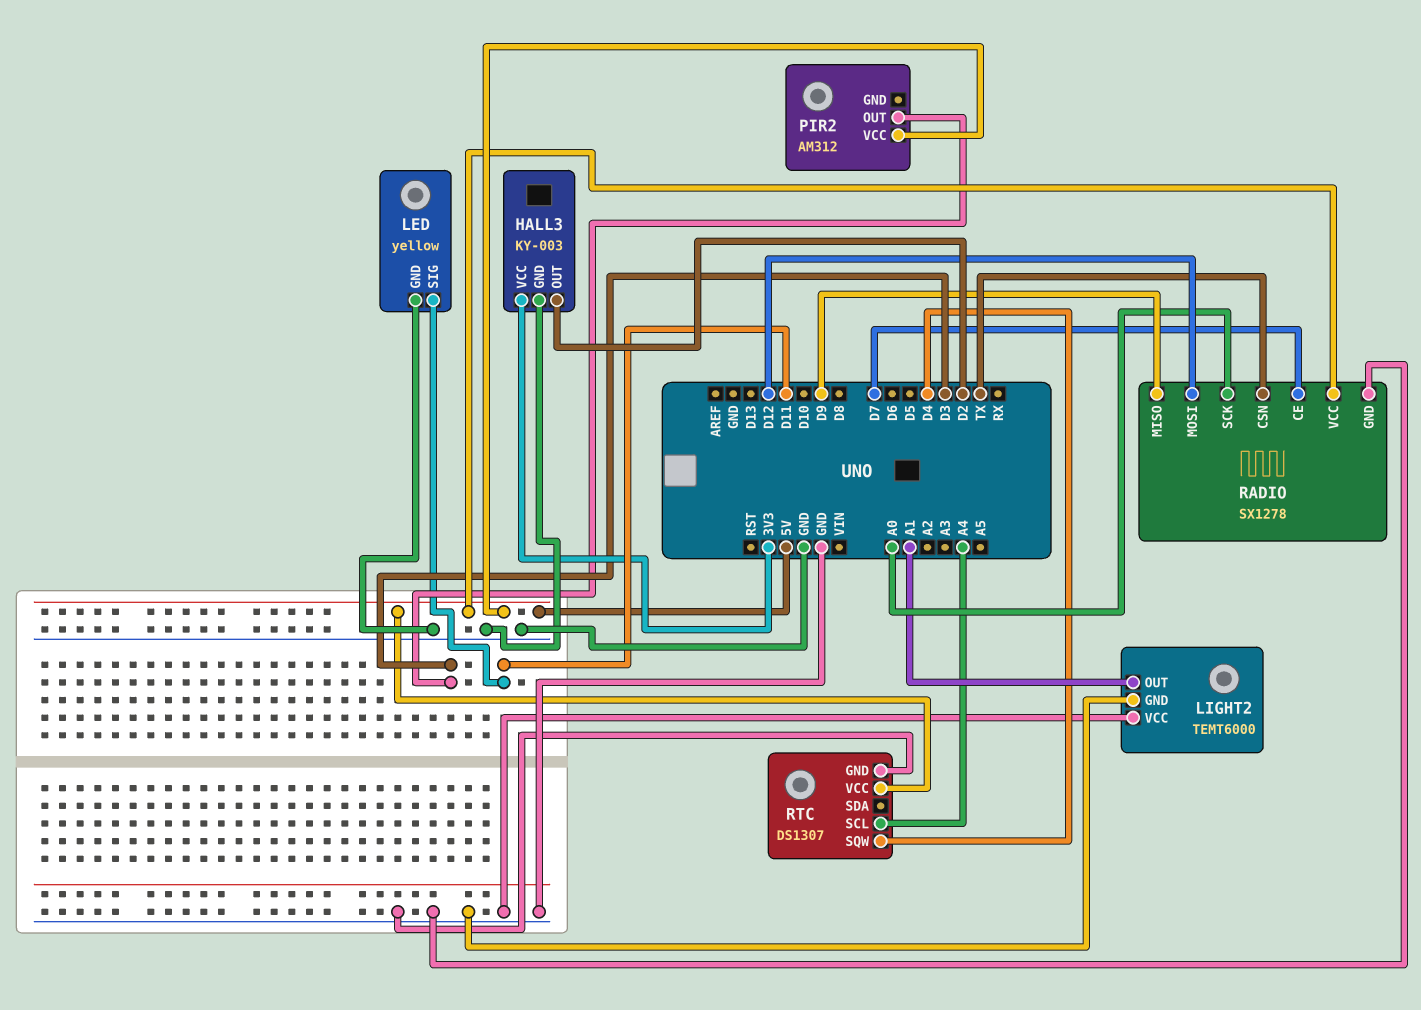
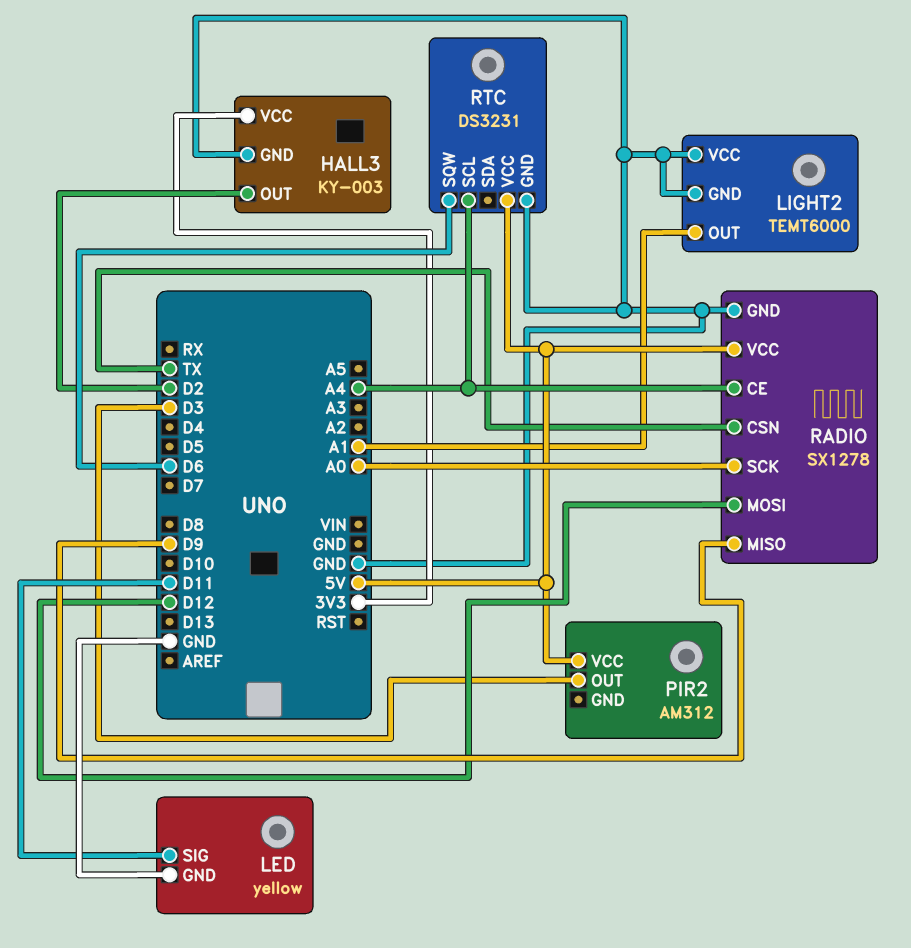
RADIO pin CE: D7 -> A4
RTC: DS1307 -> DS3231
RTC pin SQW: D4 -> D6

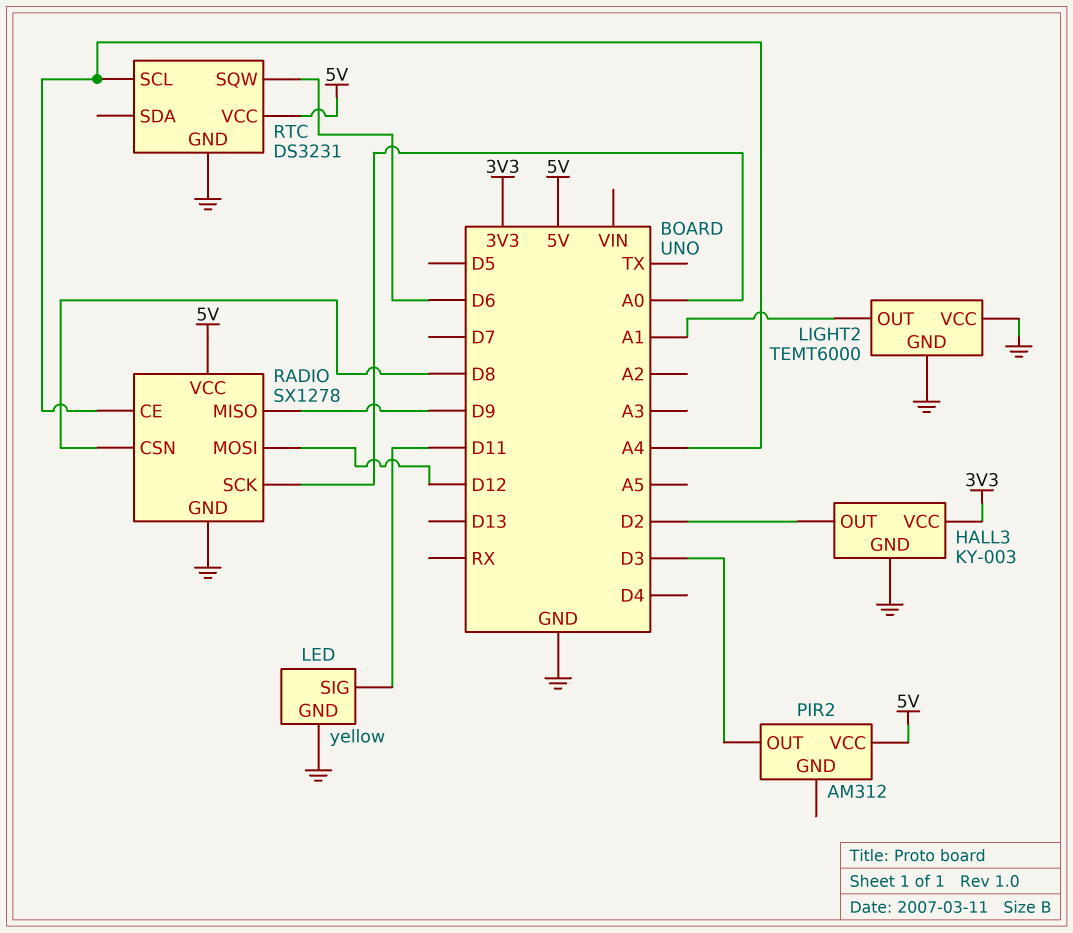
RADIO pin CSN: TX -> D8

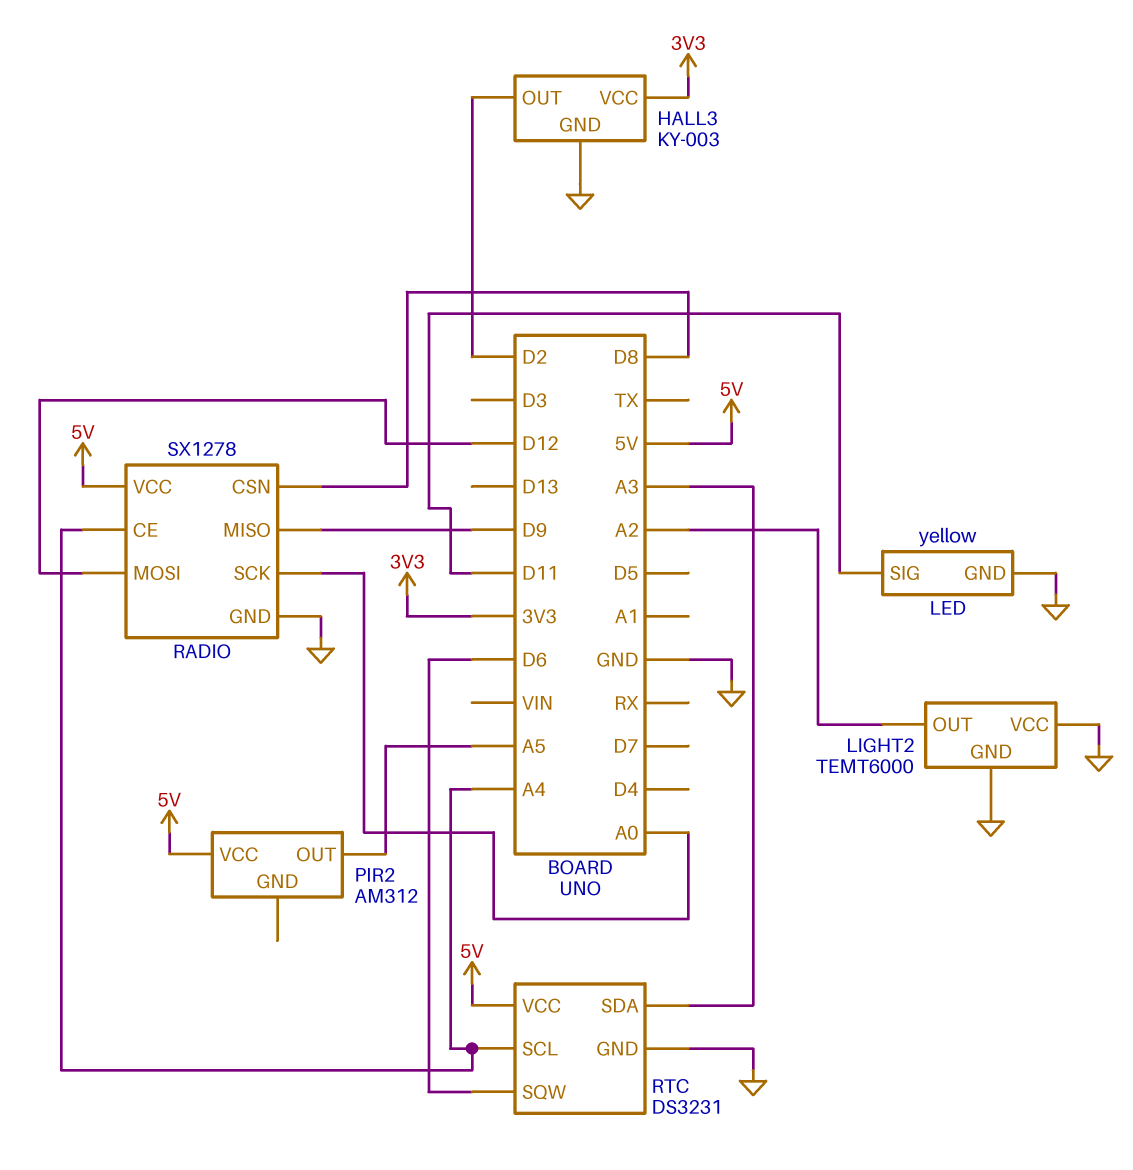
LIGHT2 pin OUT: A1 -> A2
PIR2 pin OUT: D3 -> A5
RTC pin SDA: none -> A3

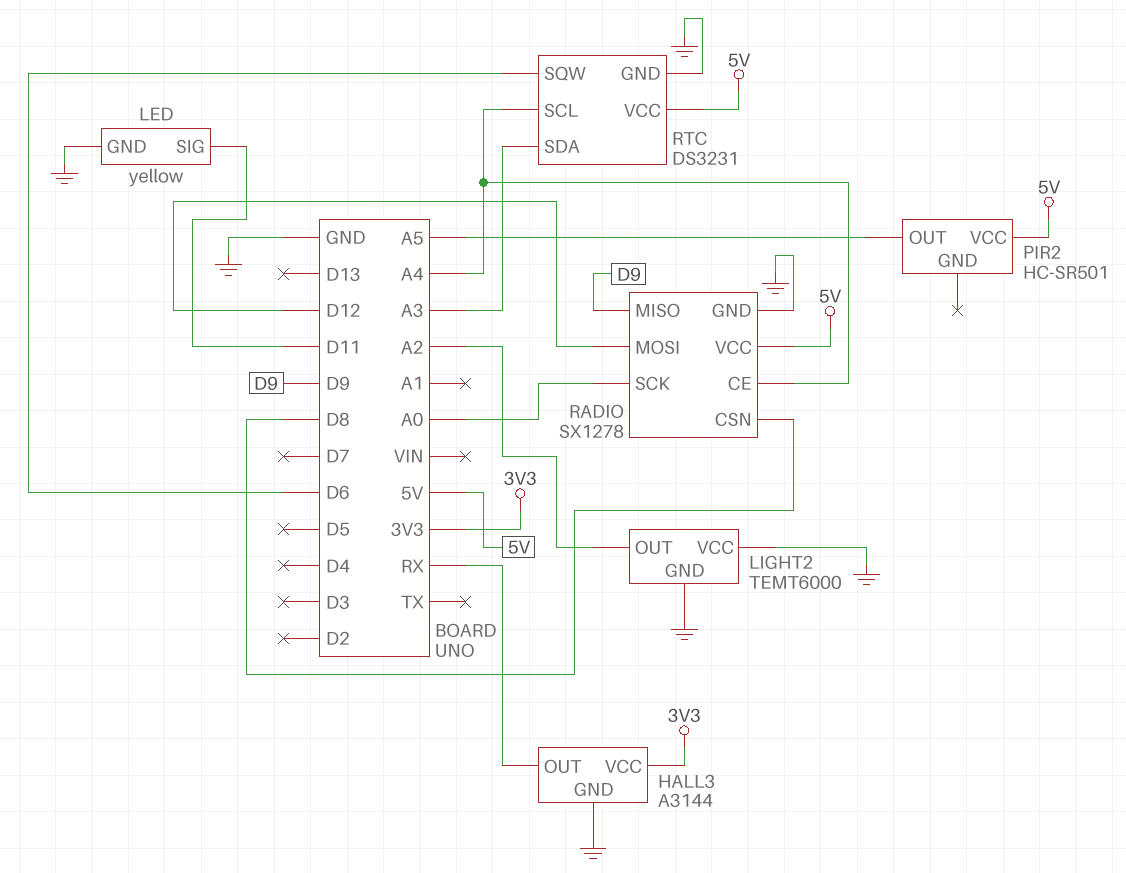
HALL3: KY-003 -> A3144
HALL3 pin OUT: D2 -> RX
PIR2: AM312 -> HC-SR501

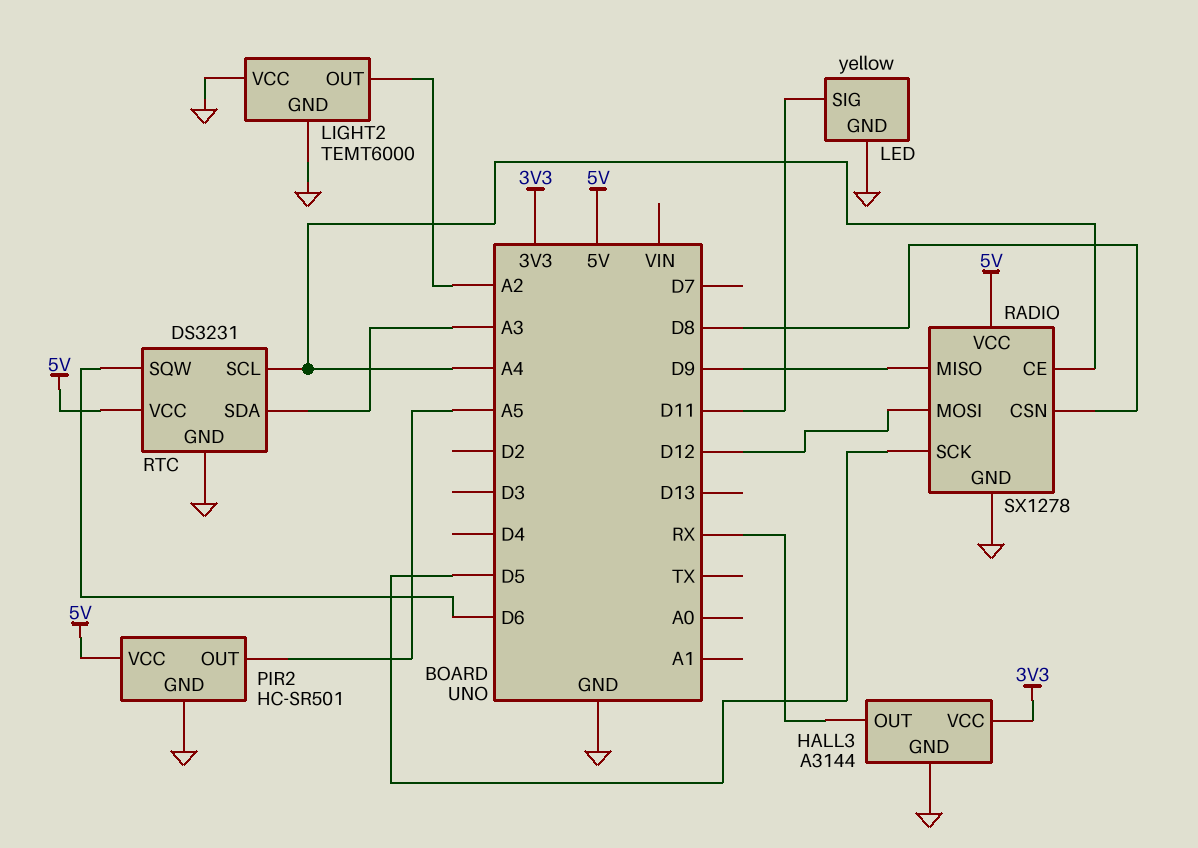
PIR2 pin GND: none -> GND
RADIO pin SCK: A0 -> D5

